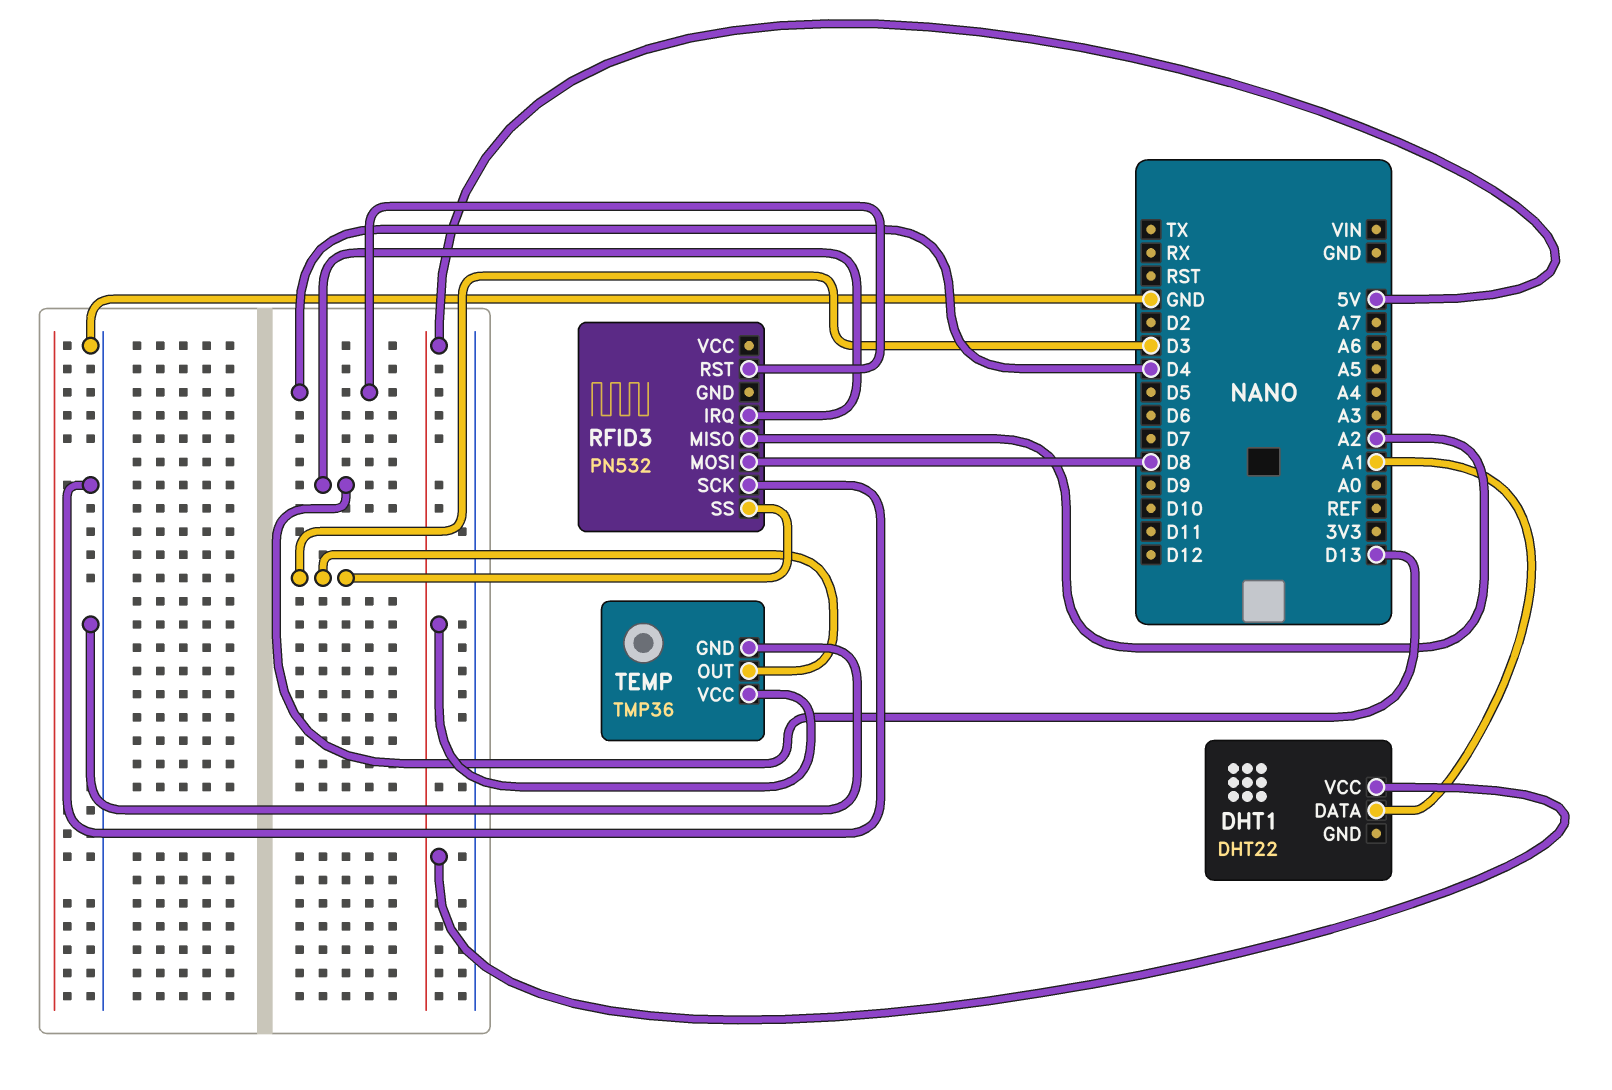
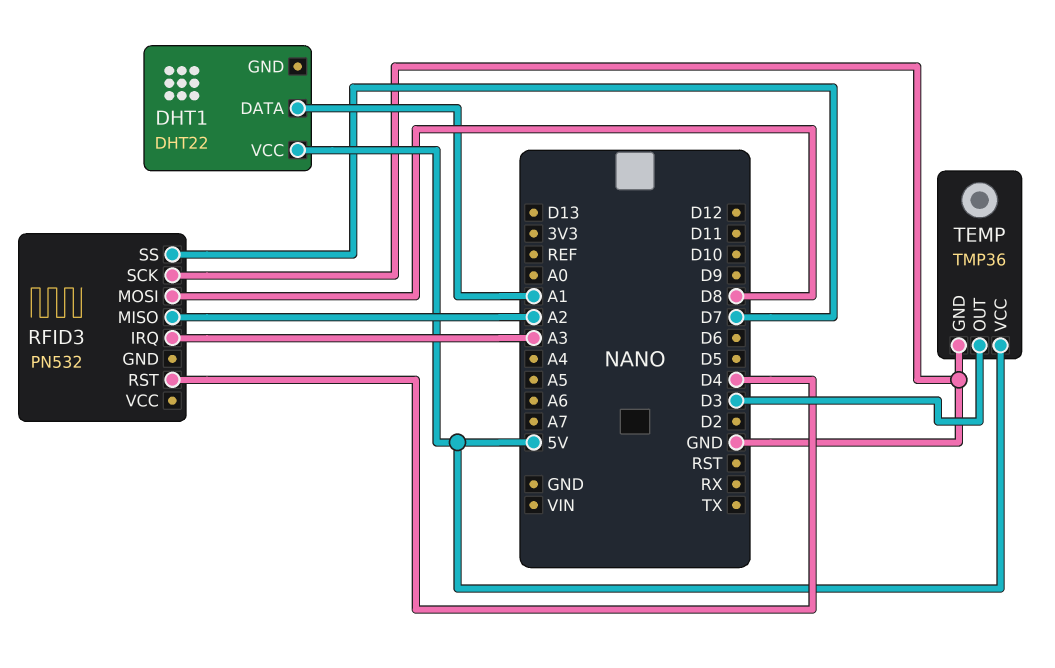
RFID3 pin IRQ: D13 -> A3
RFID3 pin SS: D3 -> D7

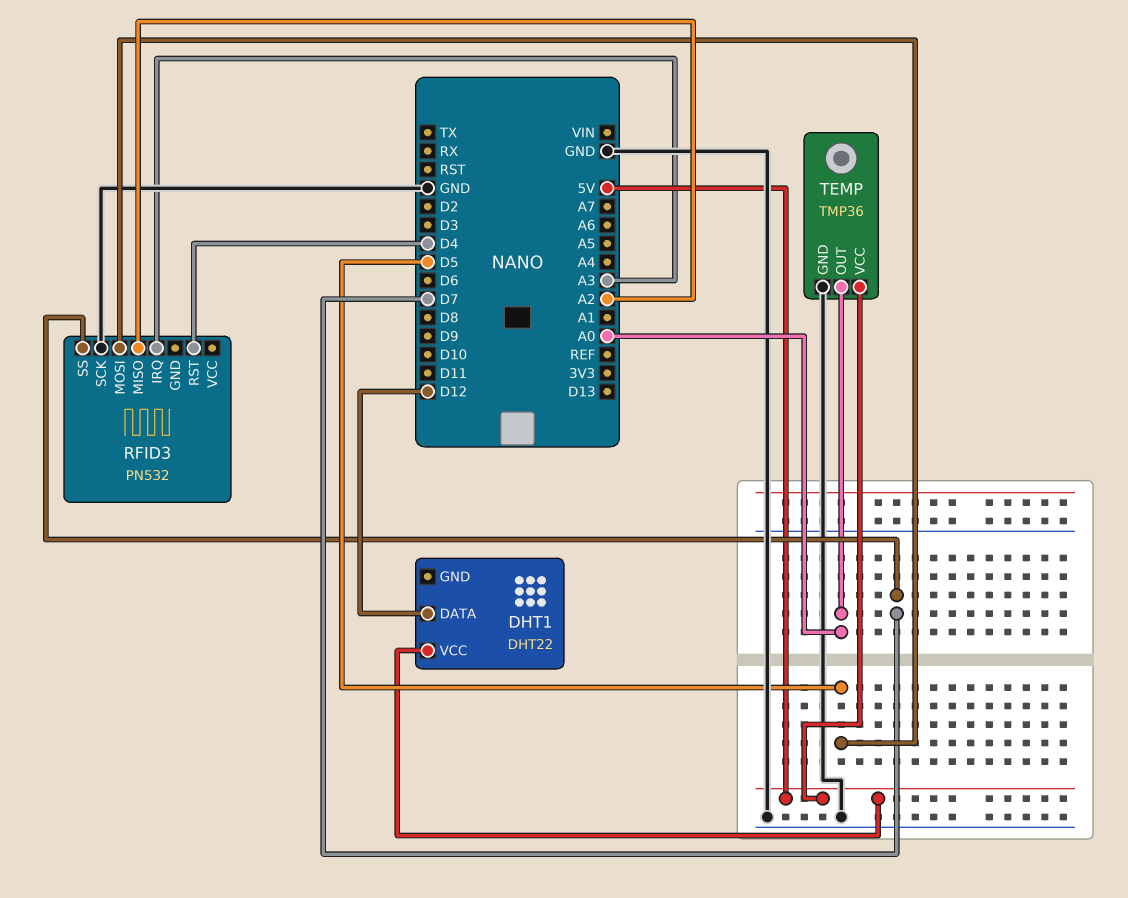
DHT1 pin DATA: A1 -> D12
RFID3 pin MOSI: D8 -> D5
TEMP pin OUT: D3 -> A0

